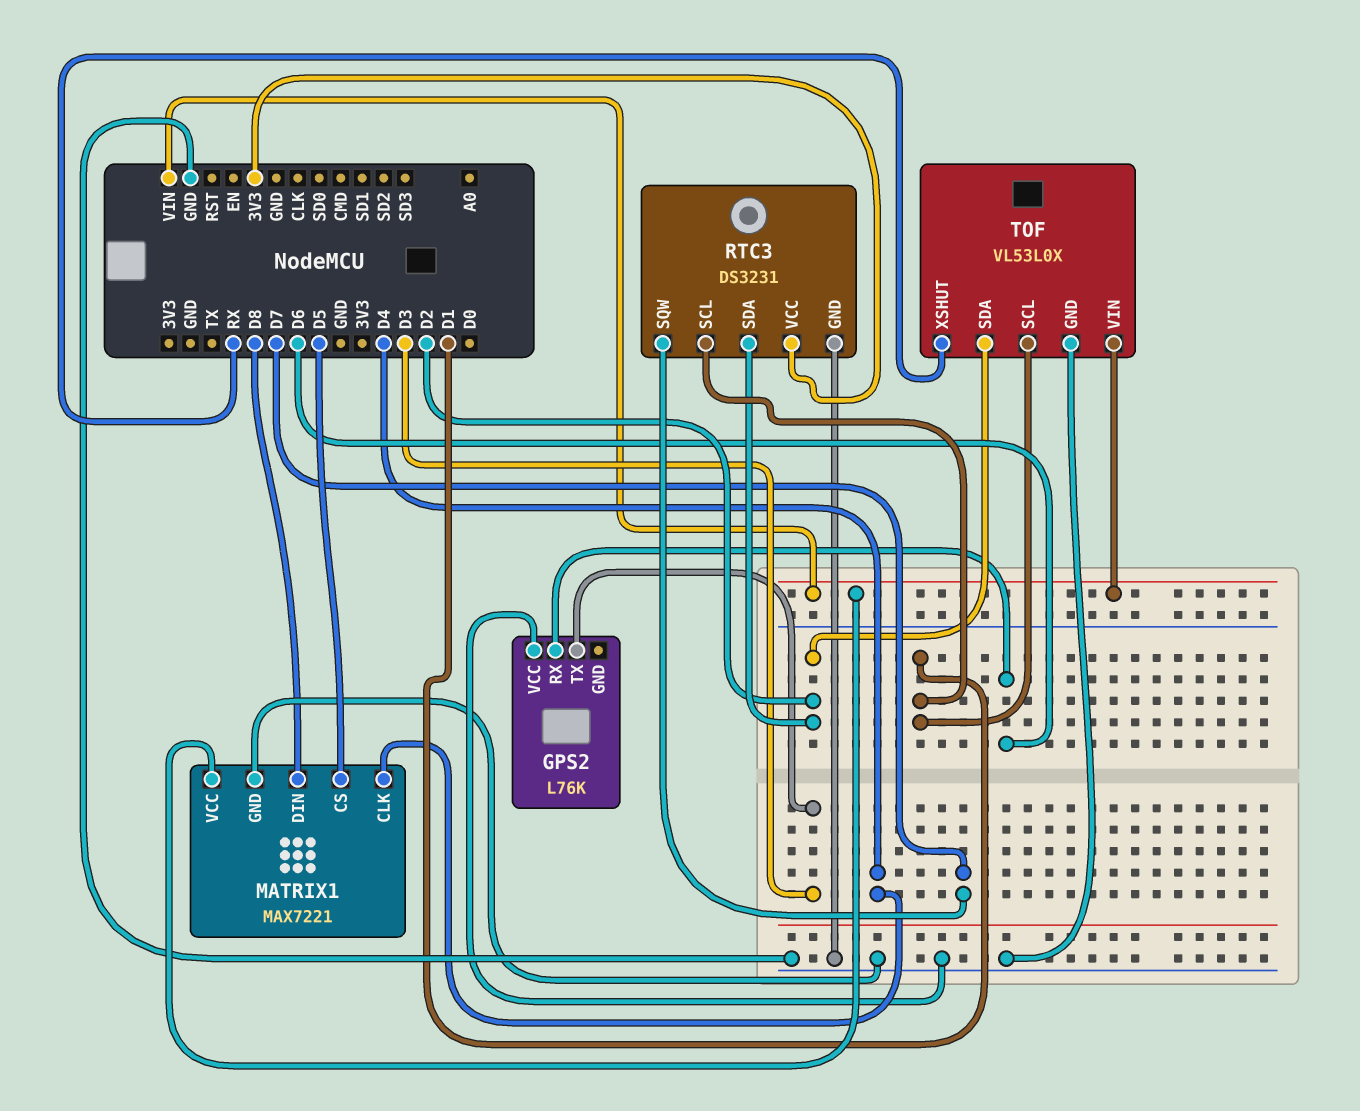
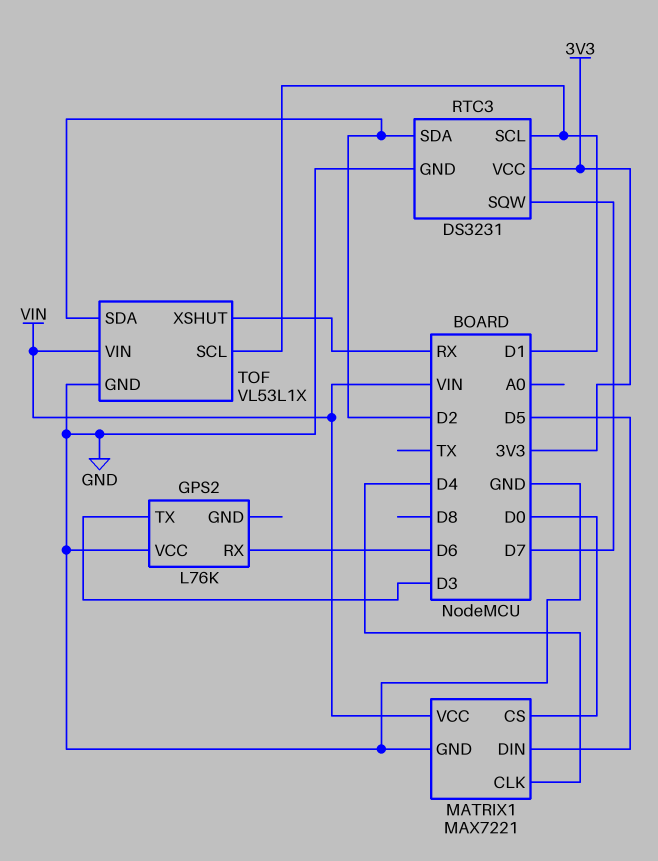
MATRIX1 pin CS: D5 -> D0
MATRIX1 pin DIN: D8 -> D5
TOF: VL53L0X -> VL53L1X

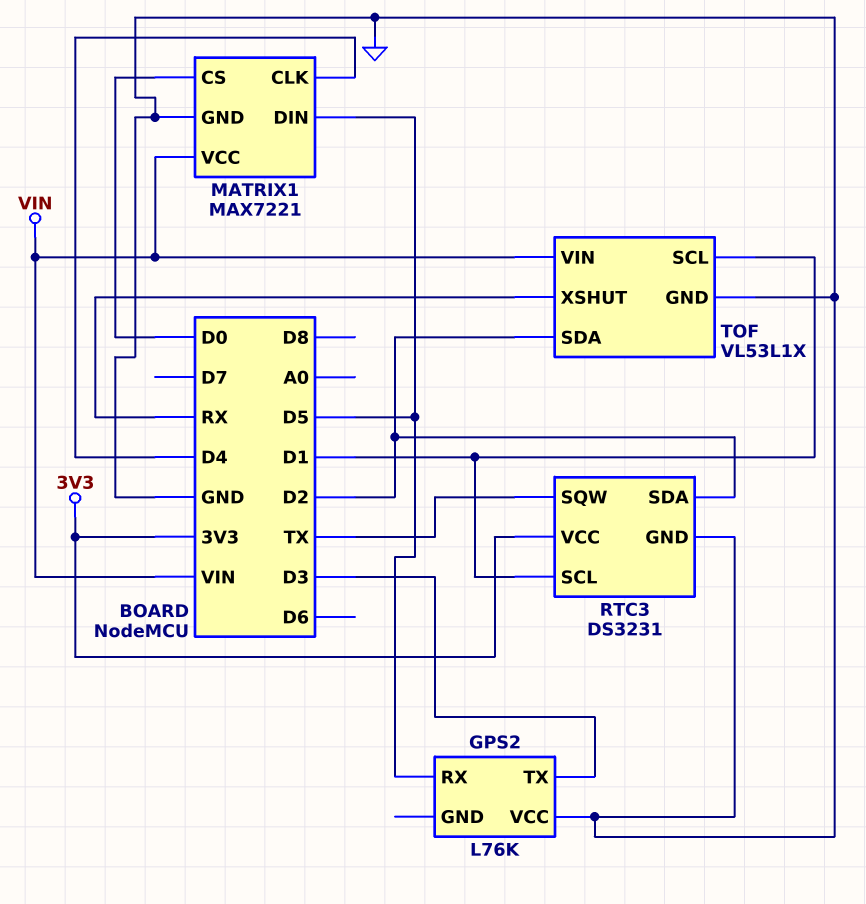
GPS2 pin RX: D6 -> D5
RTC3 pin SQW: D7 -> TX

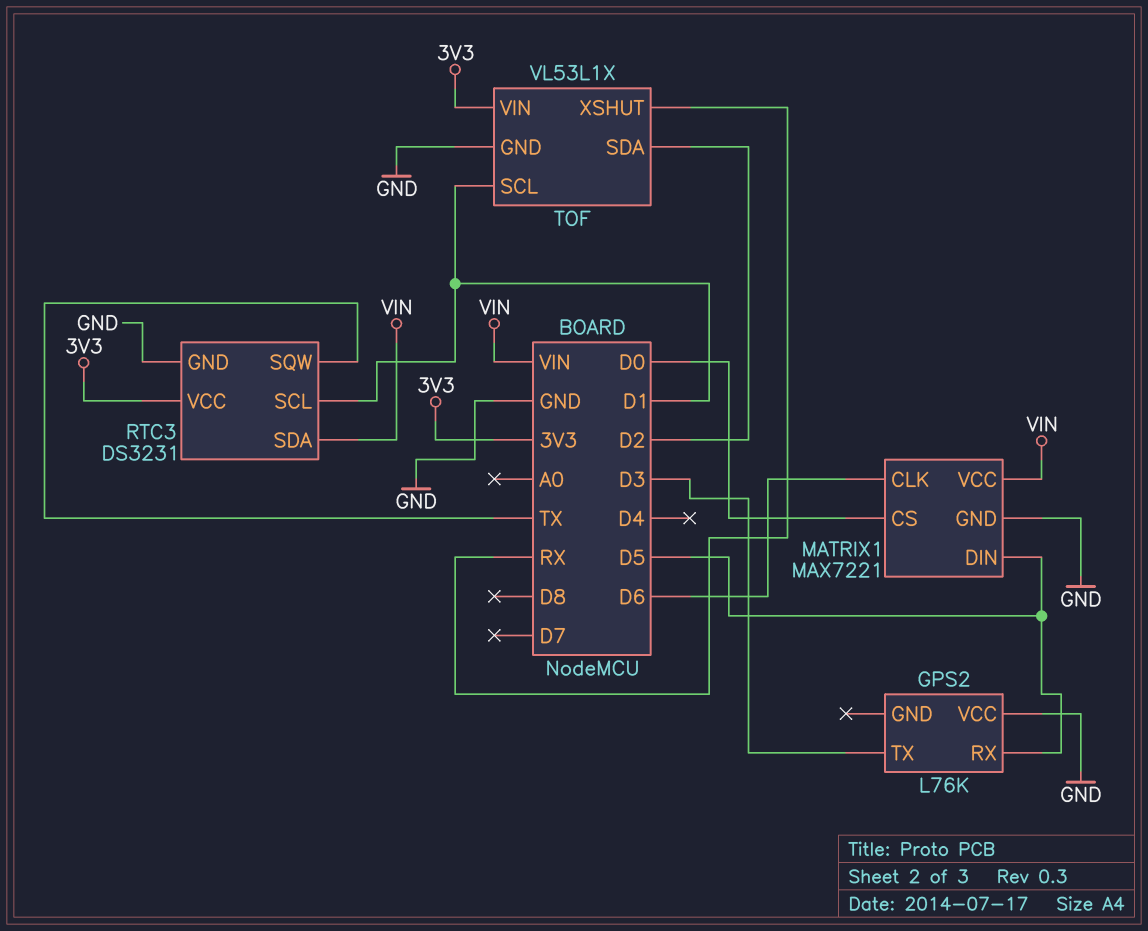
MATRIX1 pin CLK: D4 -> D6
RTC3 pin SDA: D2 -> VIN
TOF pin VIN: VIN -> 3V3

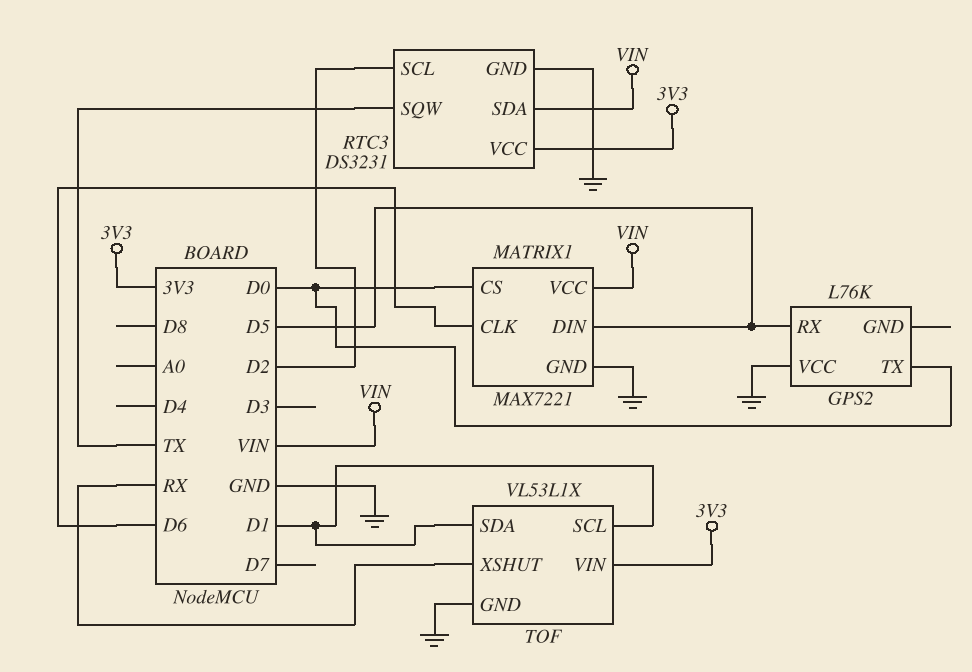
GPS2 pin TX: D3 -> D0
RTC3 pin SCL: D1 -> D2
TOF pin SDA: D2 -> D1

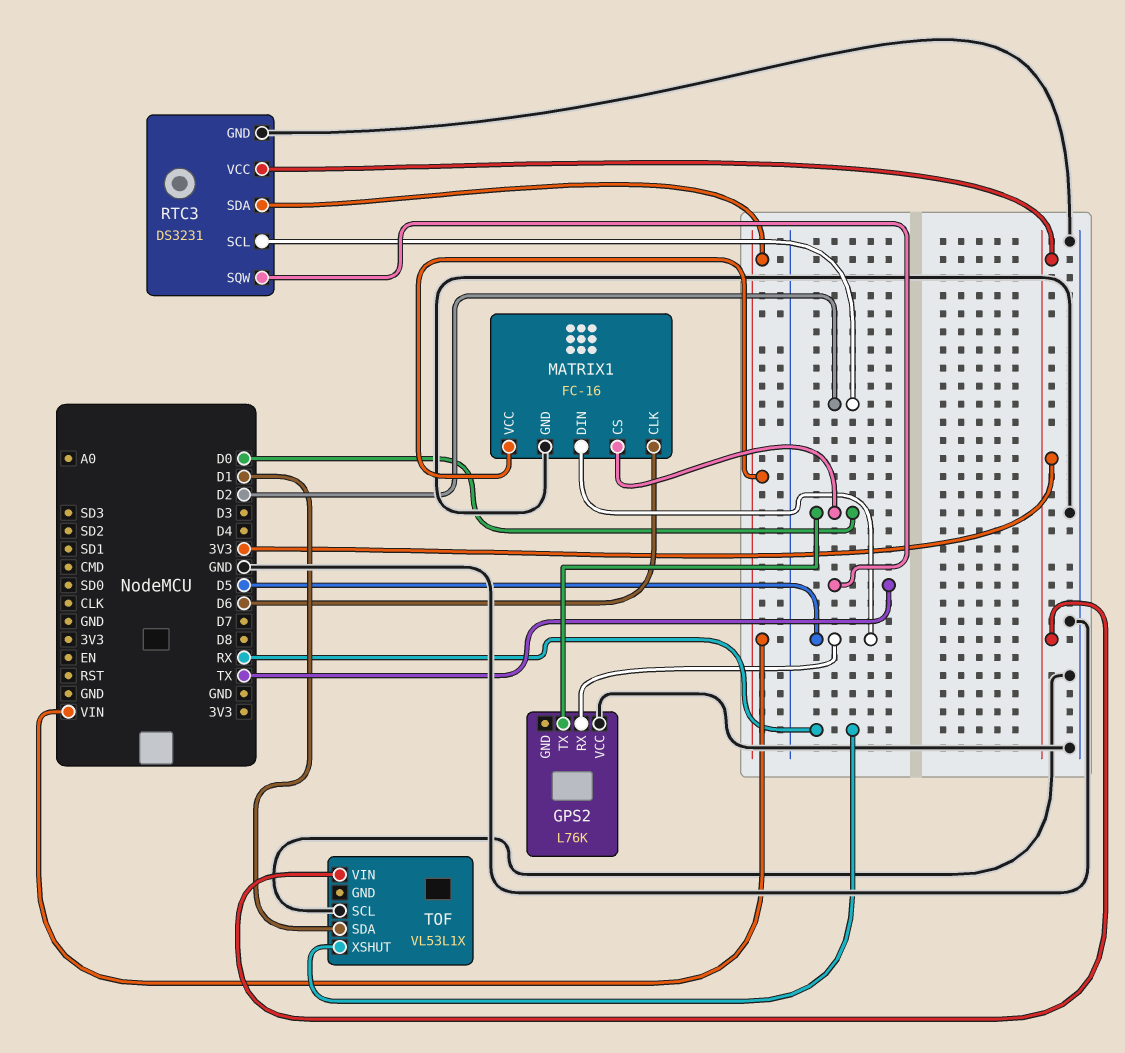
MATRIX1: MAX7221 -> FC-16
TOF pin GND: GND -> none
TOF pin SCL: D1 -> GND

